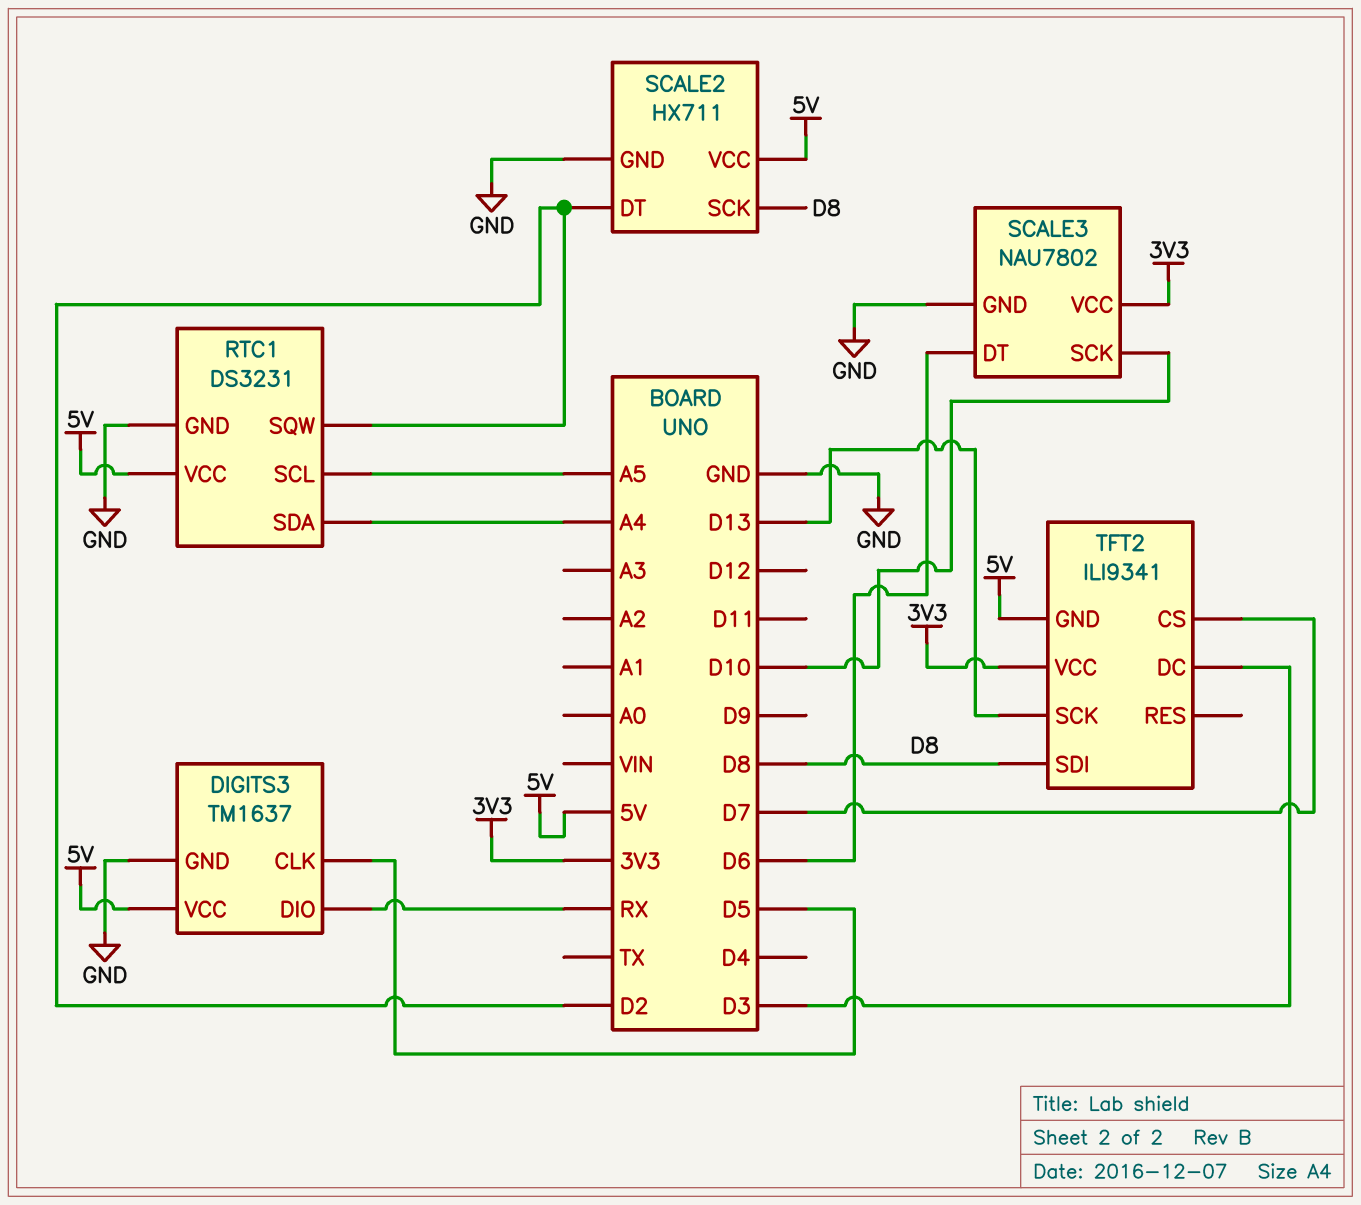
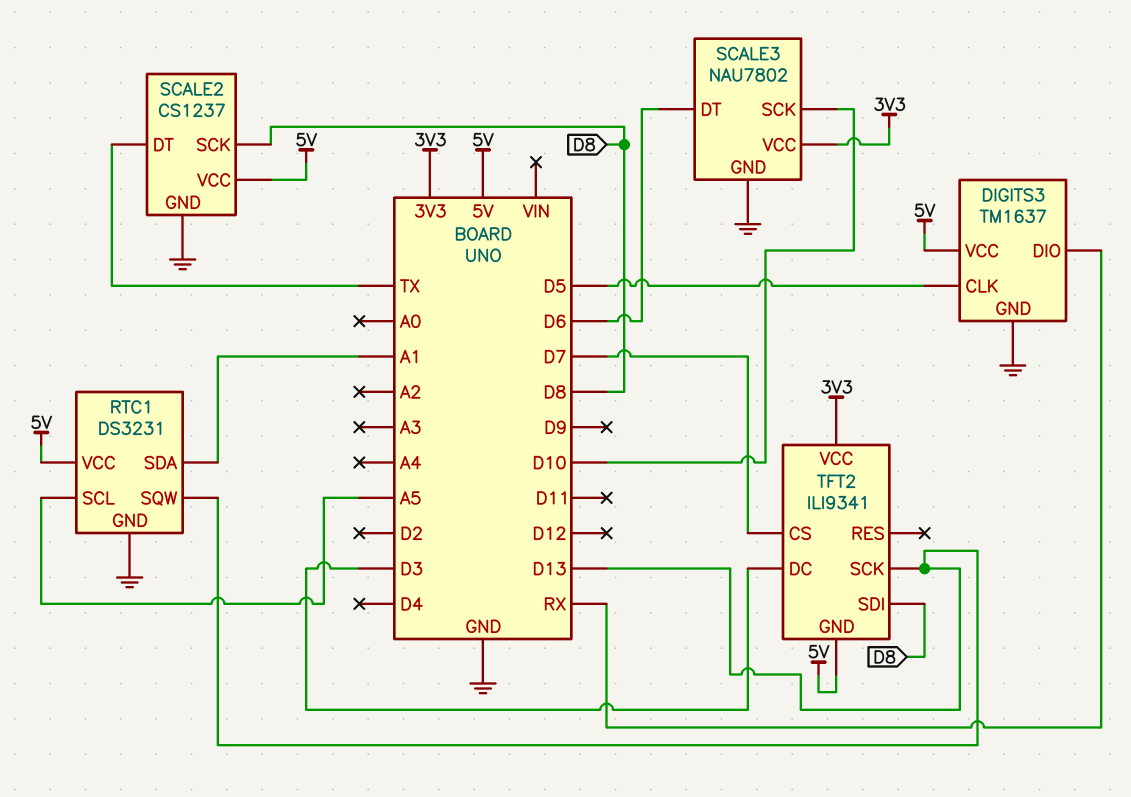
RTC1 pin SDA: A4 -> A1
RTC1 pin SQW: D2 -> D13
SCALE2: HX711 -> CS1237
SCALE2 pin DT: D2 -> TX

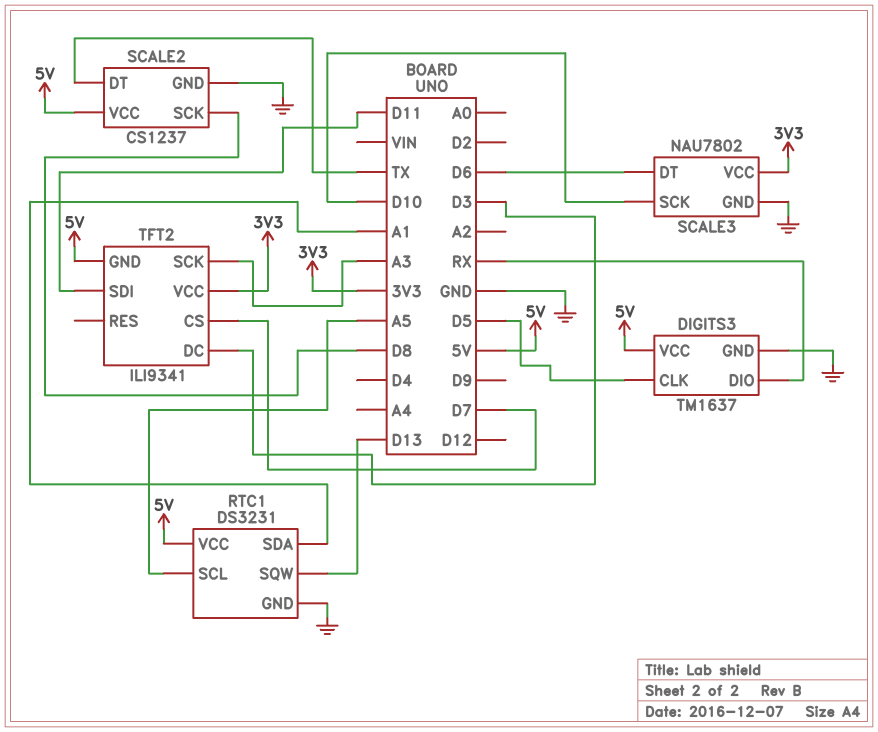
TFT2 pin SCK: D13 -> A3
TFT2 pin SDI: D8 -> D11

